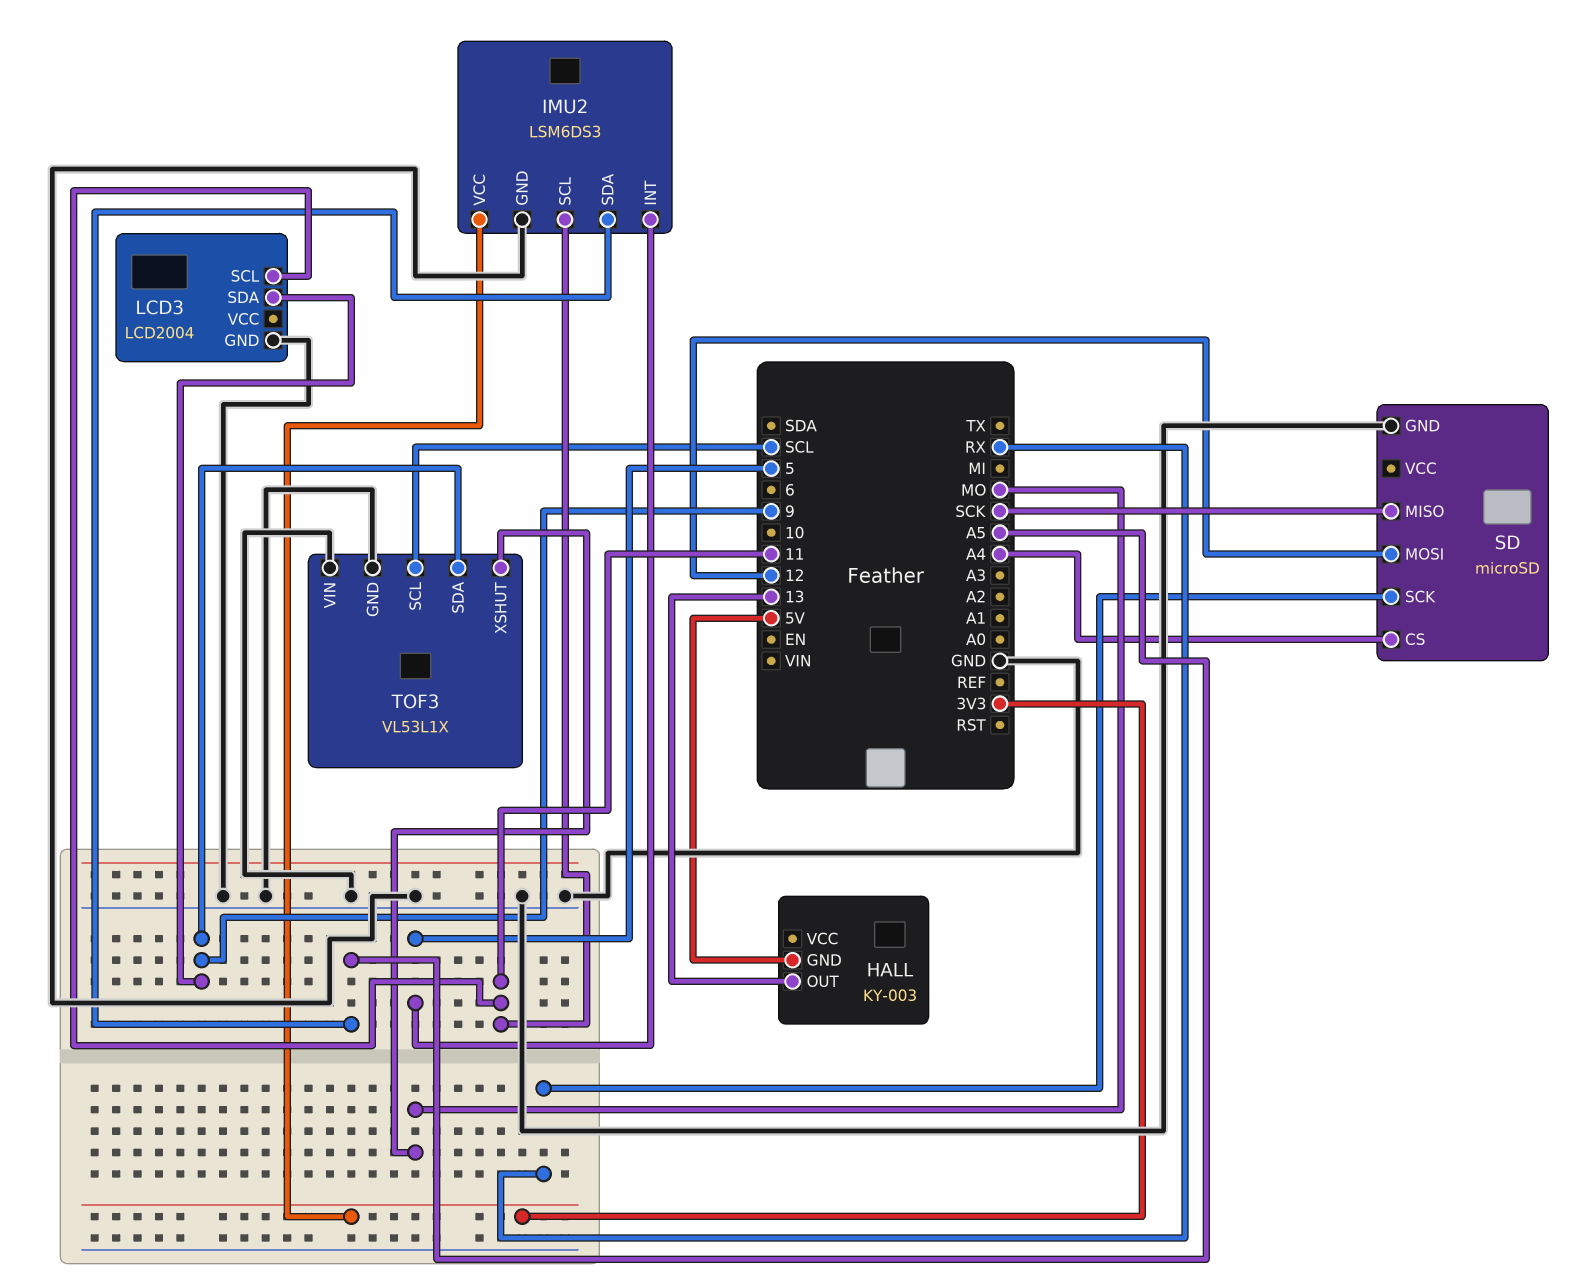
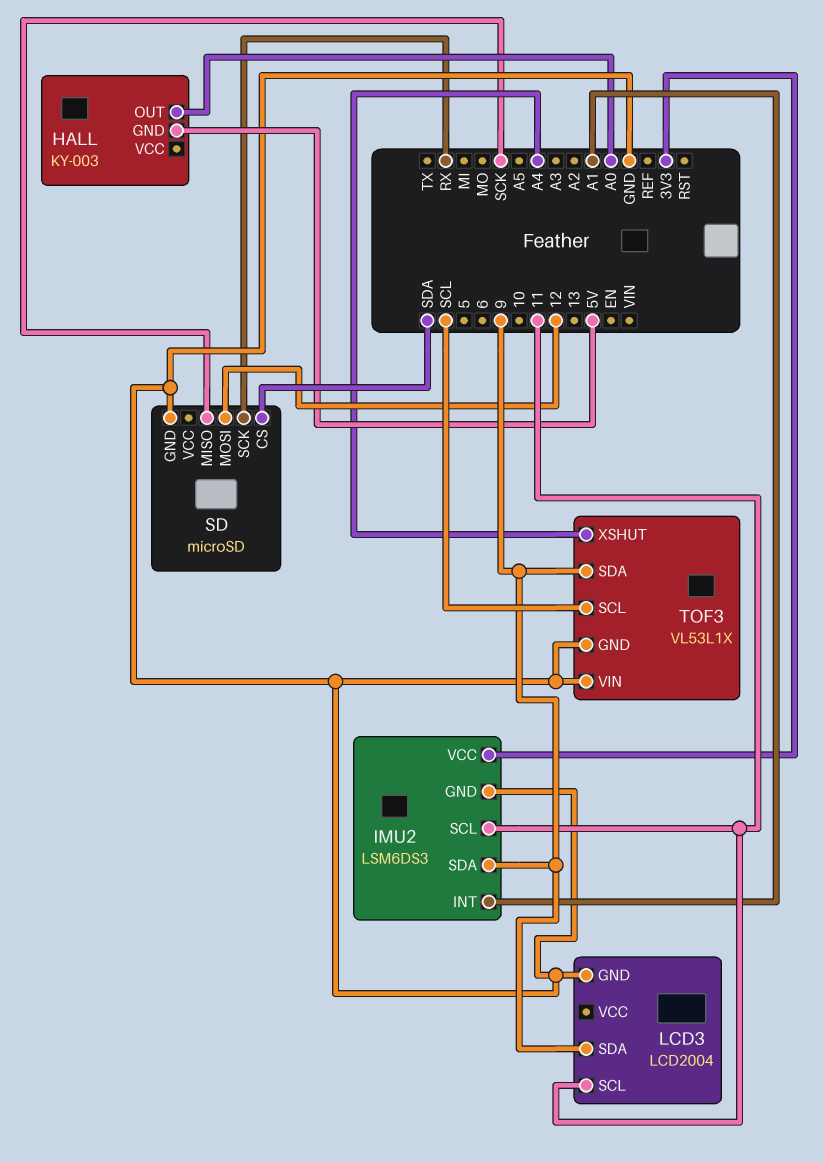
HALL pin OUT: 13 -> A0
IMU2 pin INT: 5 -> A1
IMU2 pin SDA: A5 -> 9
SD pin CS: A4 -> SDA
TOF3 pin XSHUT: MO -> A4

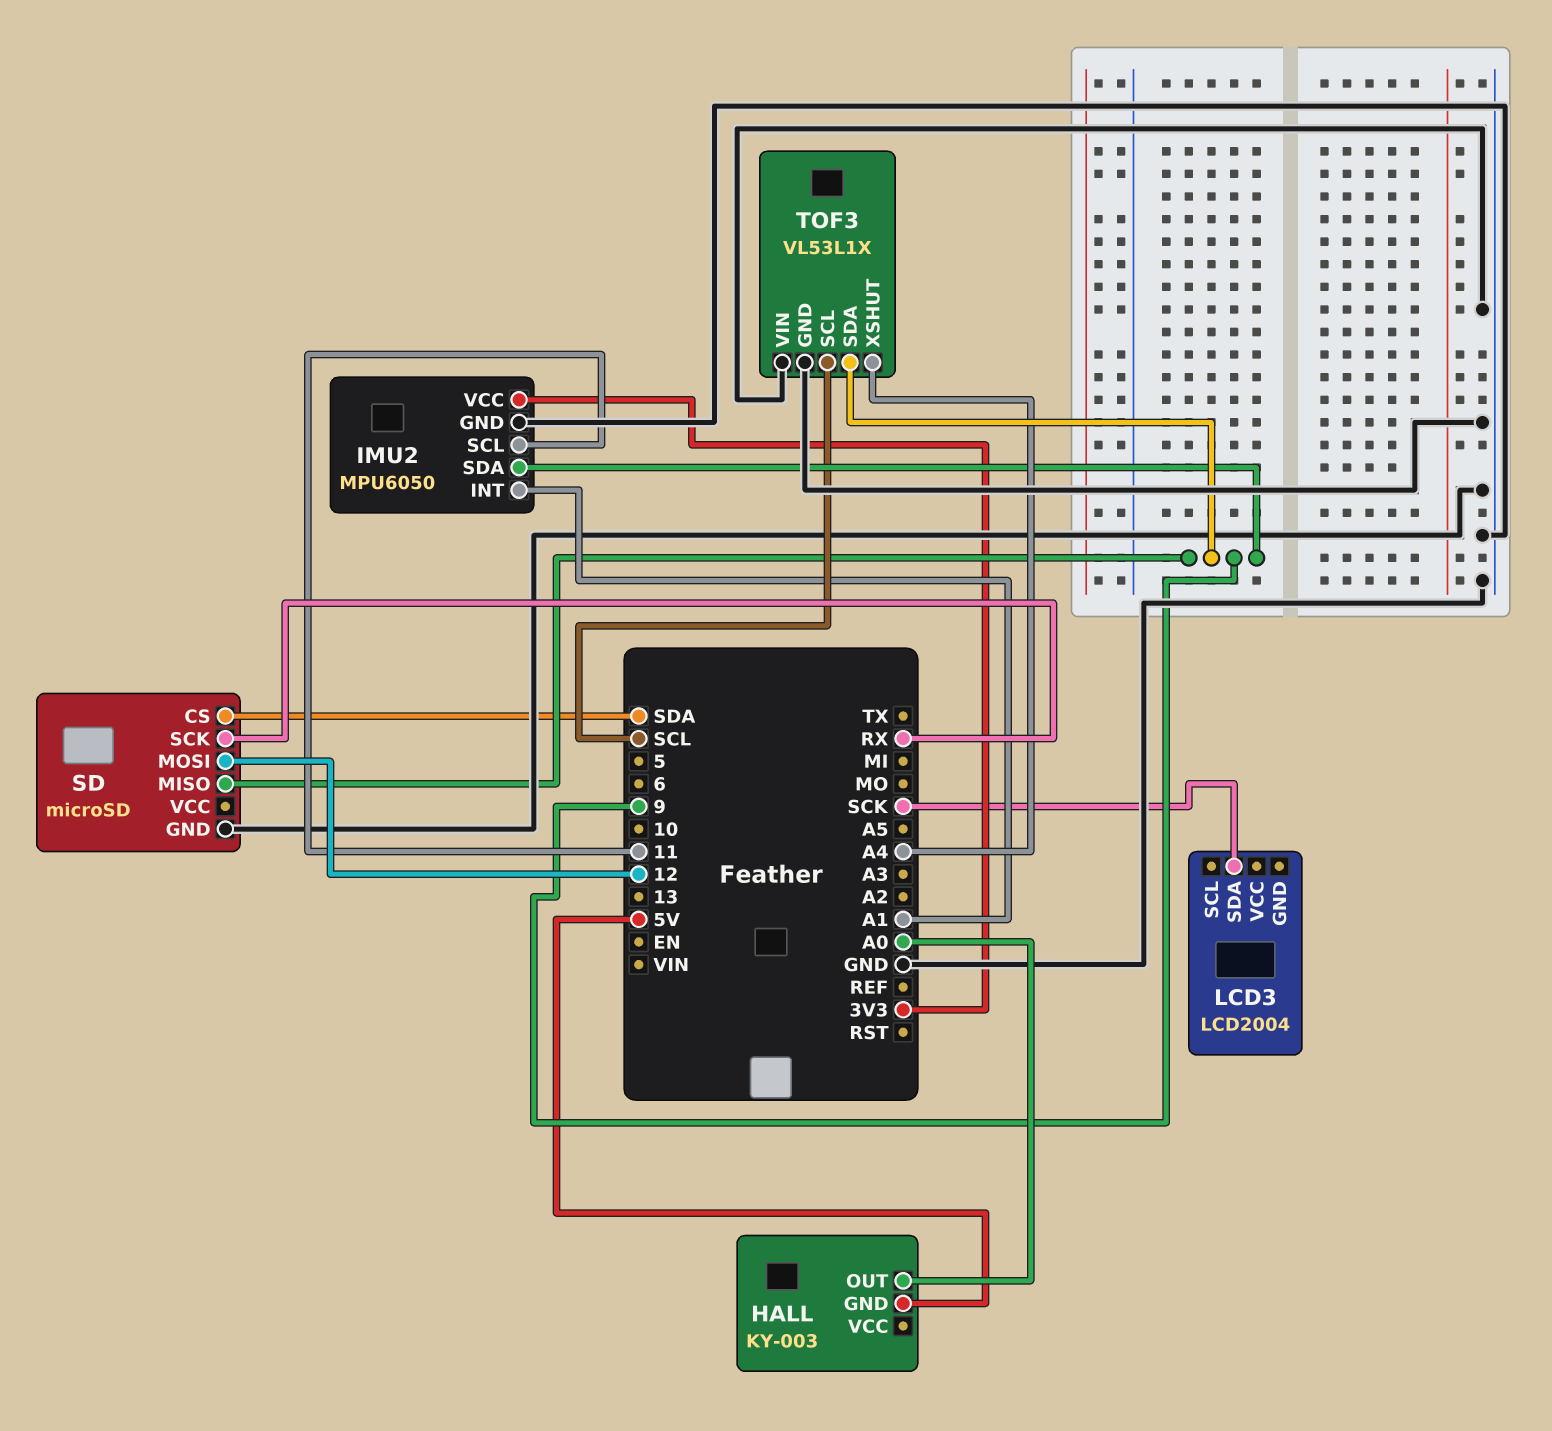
IMU2: LSM6DS3 -> MPU6050
LCD3 pin GND: GND -> none
LCD3 pin SCL: 11 -> none
LCD3 pin SDA: 9 -> SCK
SD pin MISO: SCK -> 9

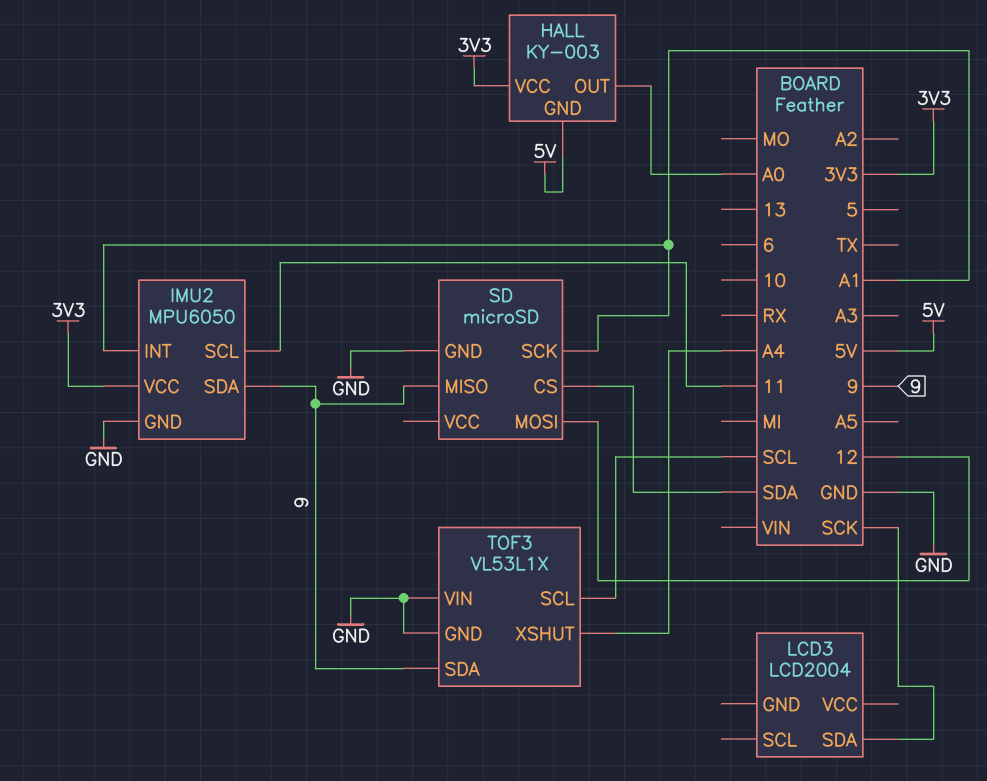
HALL pin VCC: none -> 3V3
SD pin SCK: RX -> A1

